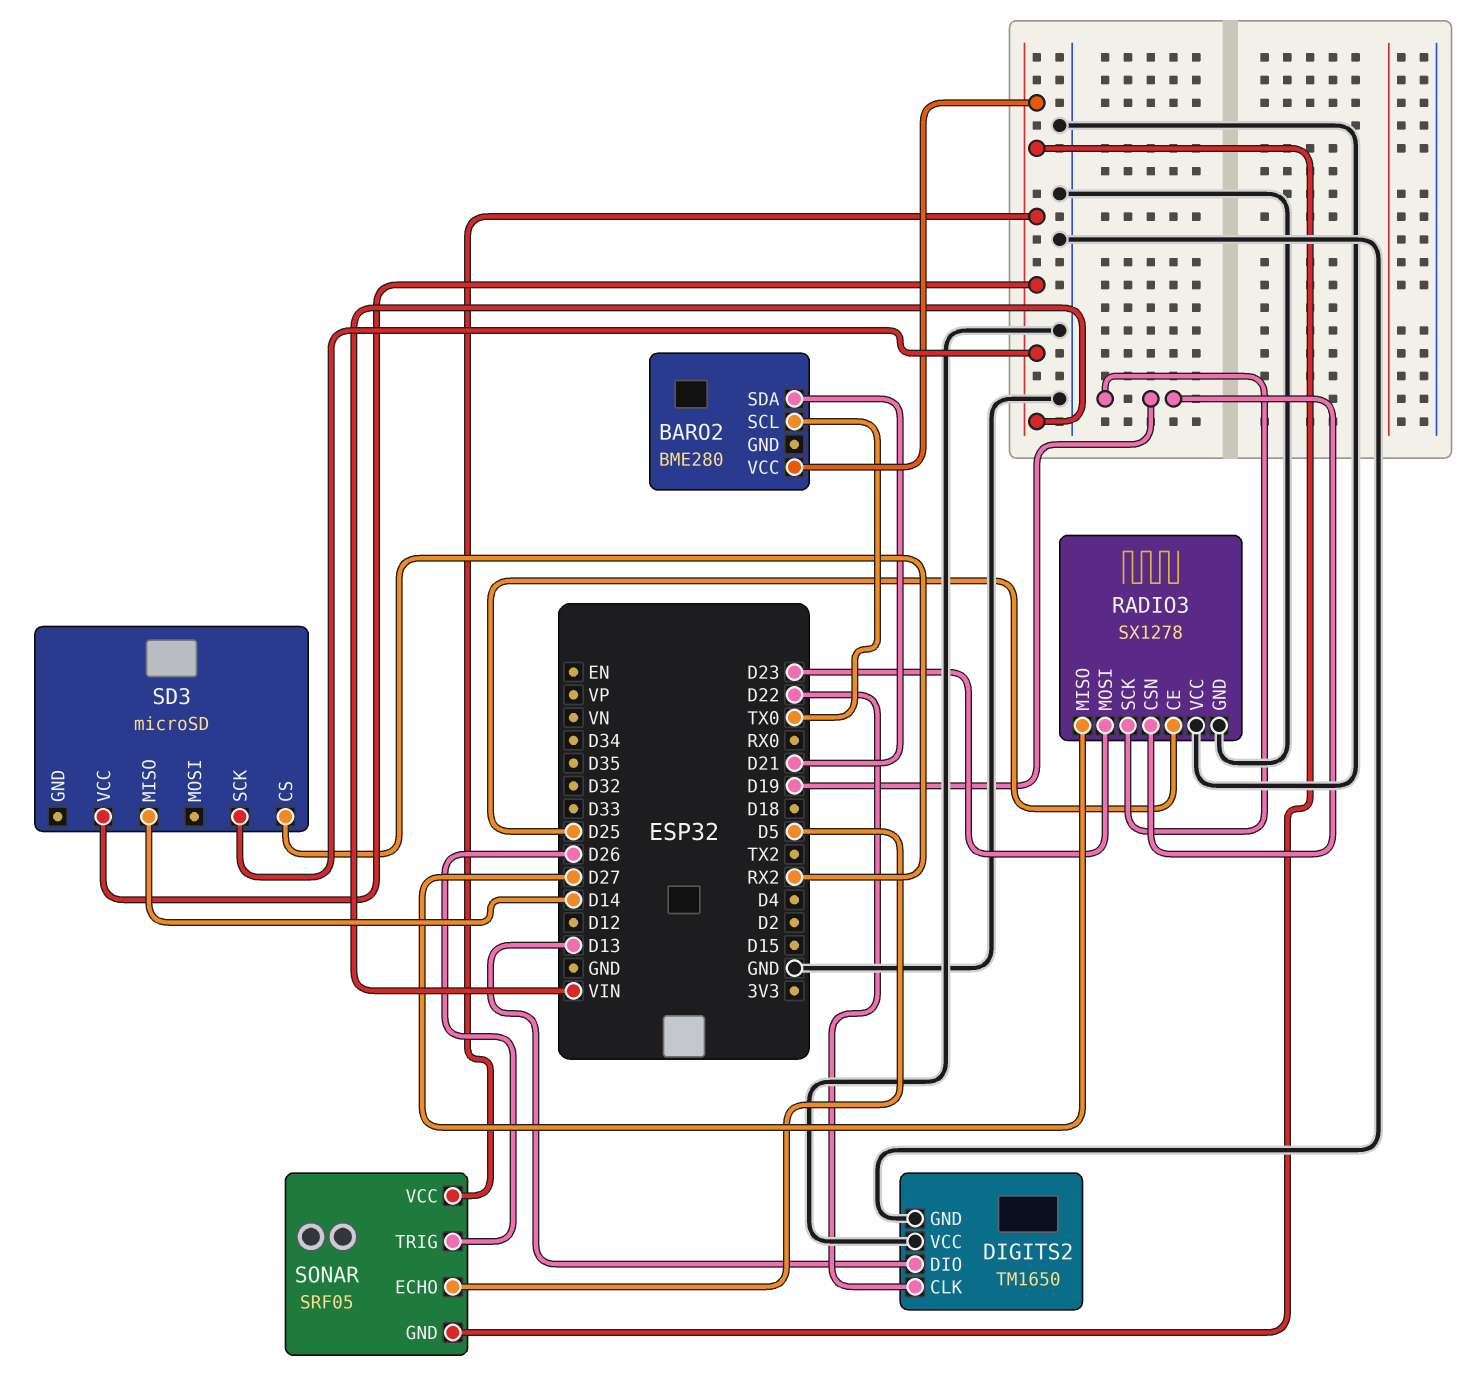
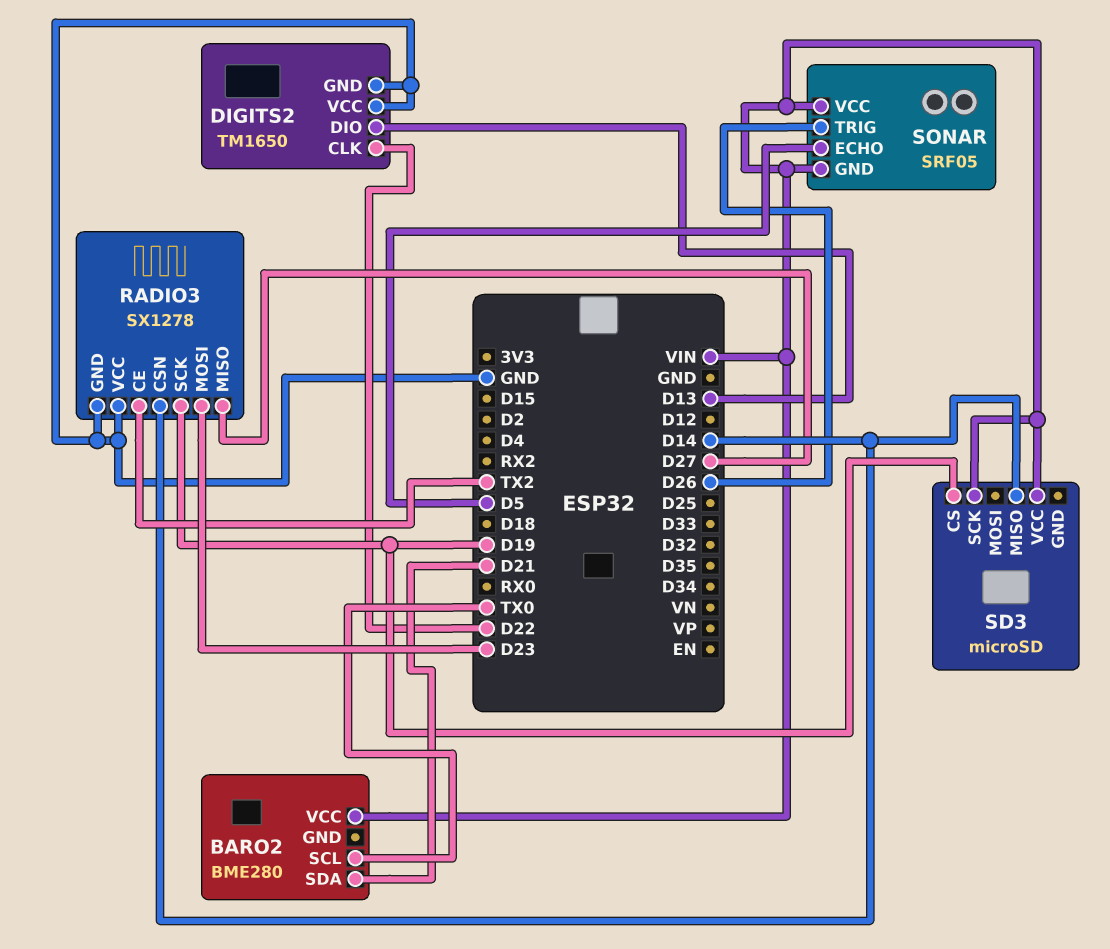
RADIO3 pin CE: D25 -> TX2
RADIO3 pin CSN: D19 -> D14
SD3 pin CS: RX2 -> D19

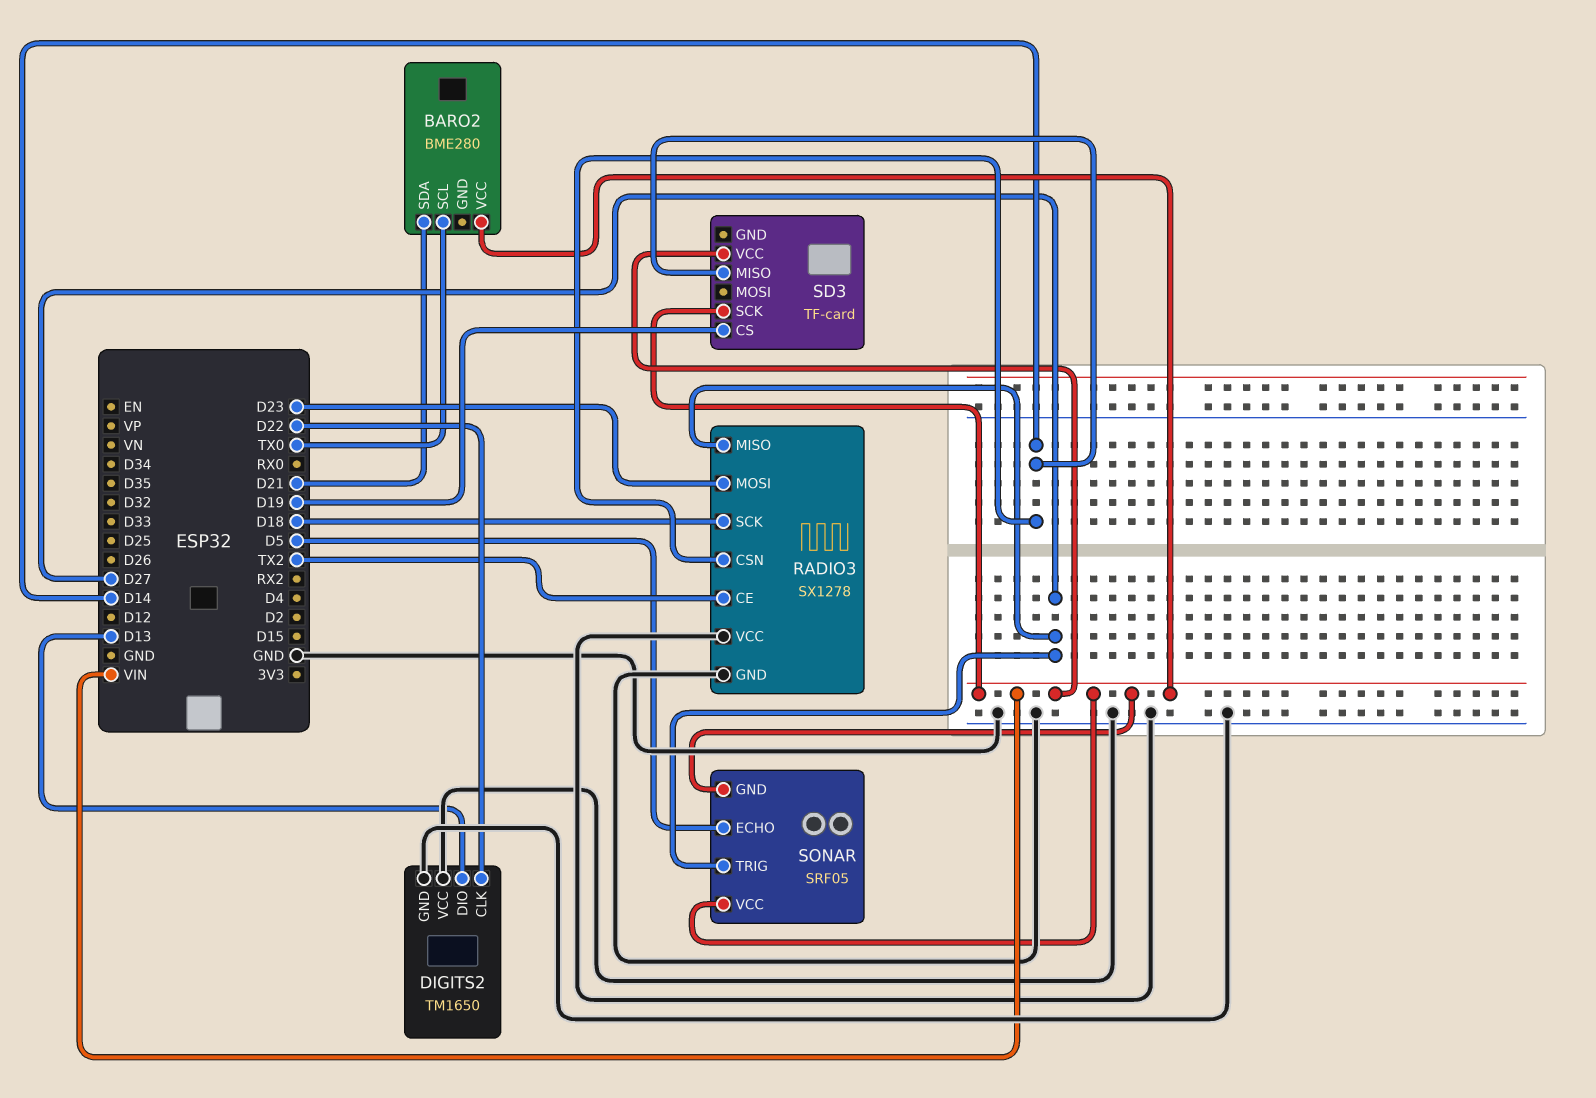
RADIO3 pin SCK: D19 -> D18
SD3: microSD -> TF-card
SONAR pin TRIG: D26 -> D27

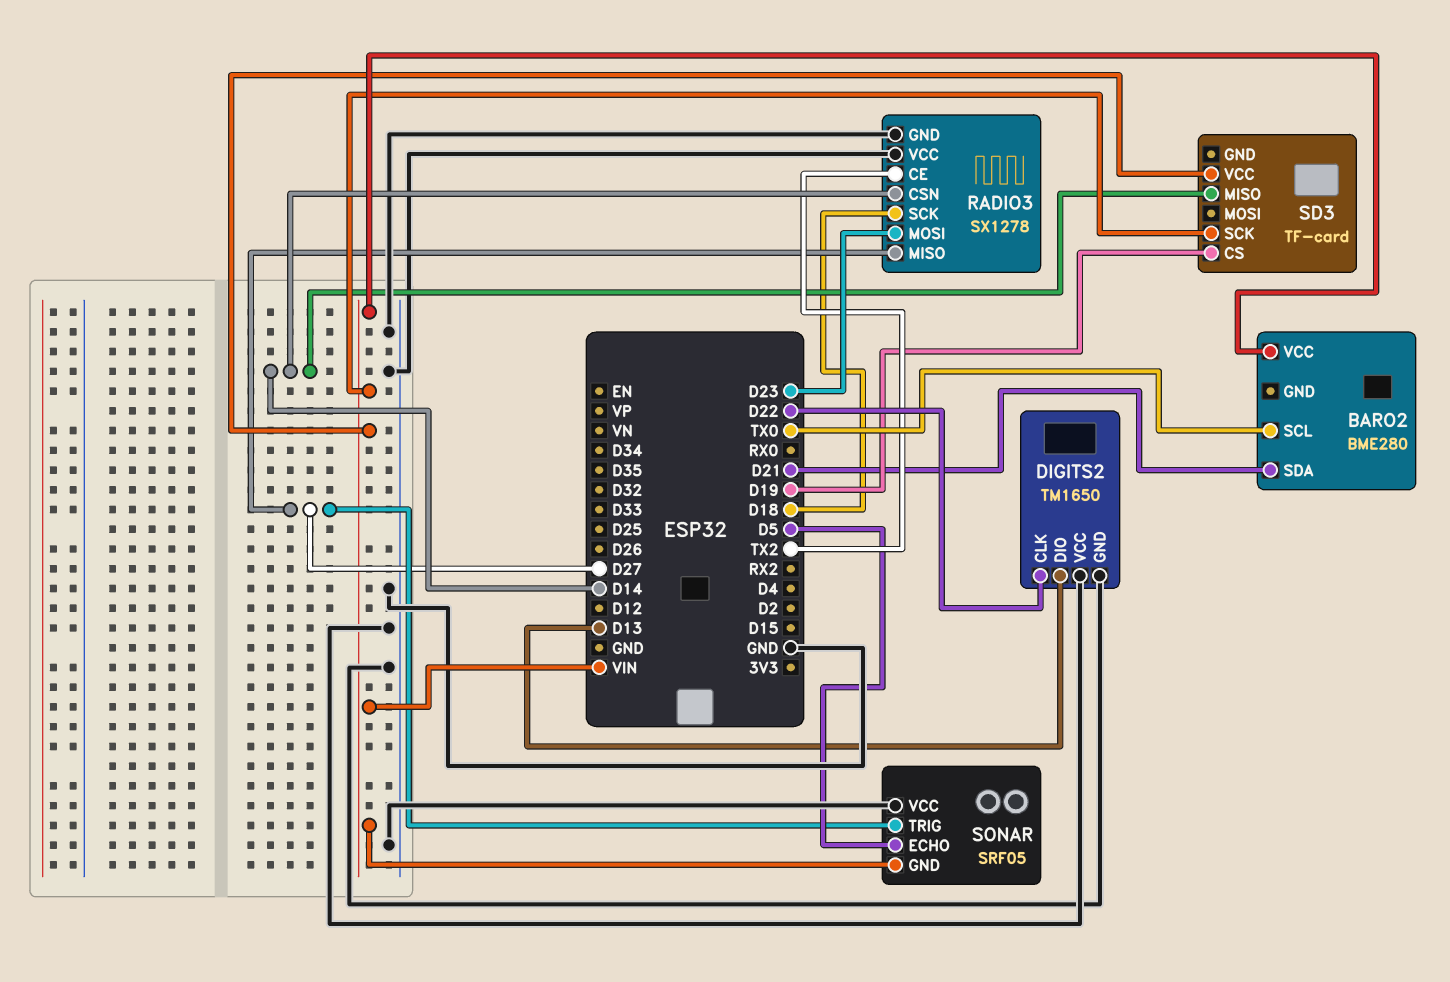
SONAR pin VCC: VIN -> GND

